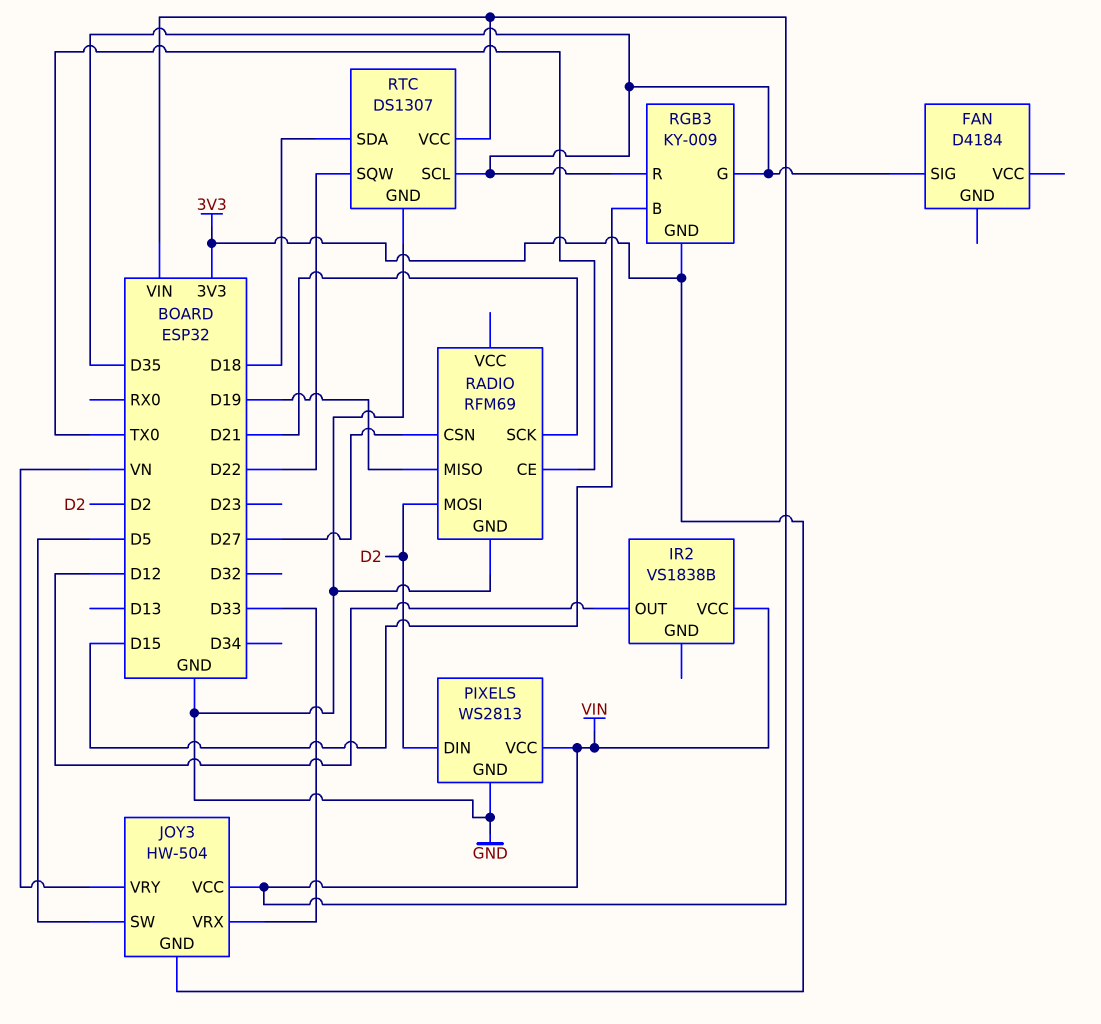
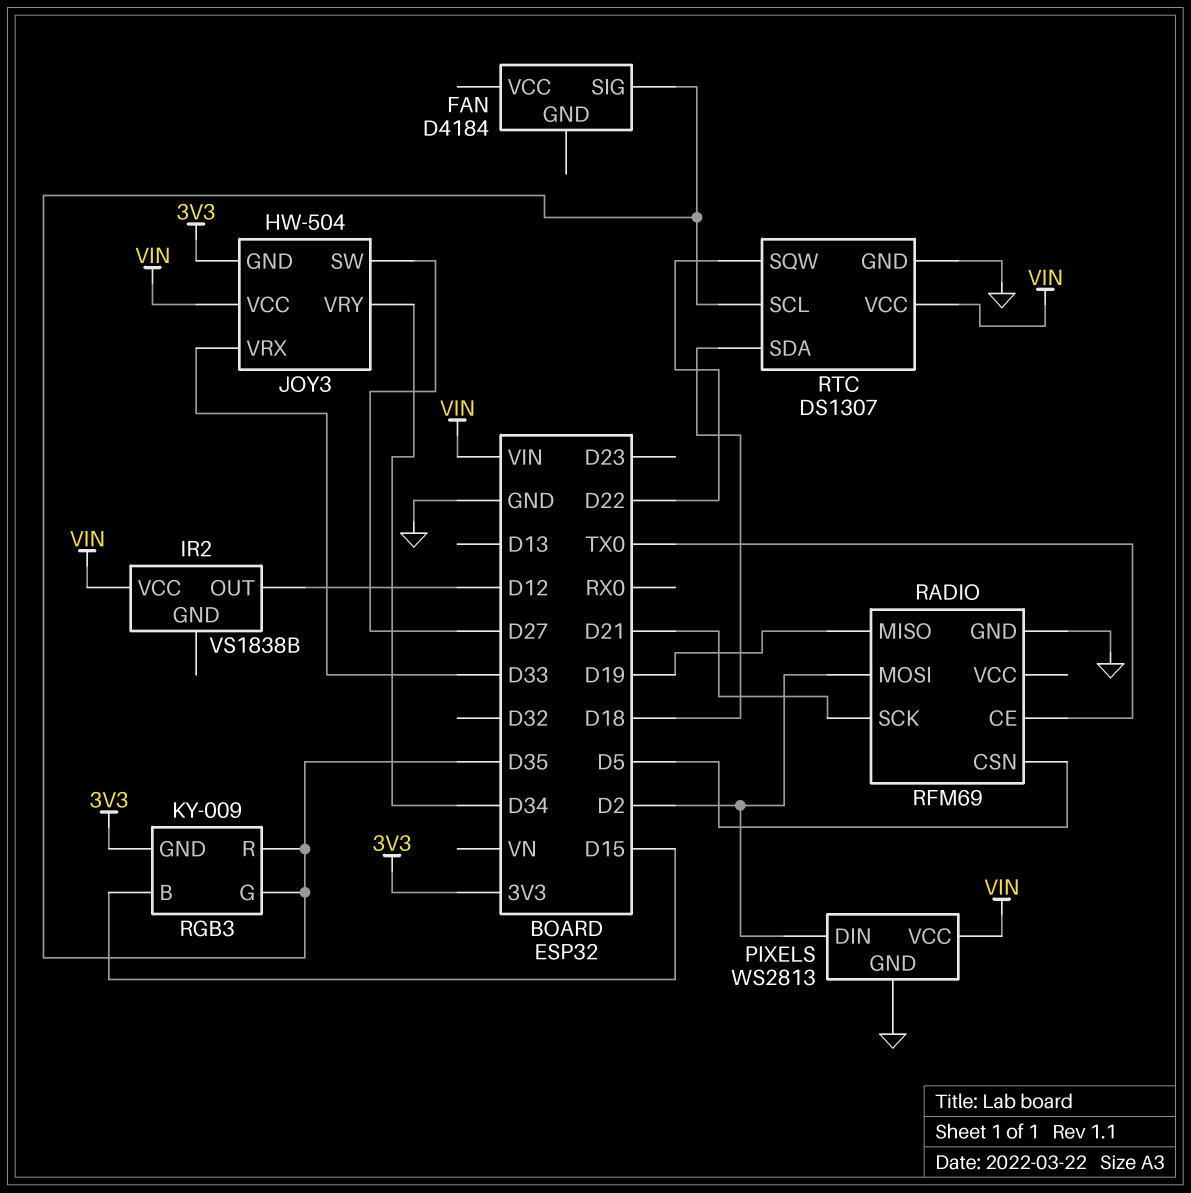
JOY3 pin SW: D5 -> D27
JOY3 pin VRY: VN -> D34
RADIO pin CSN: D27 -> D5

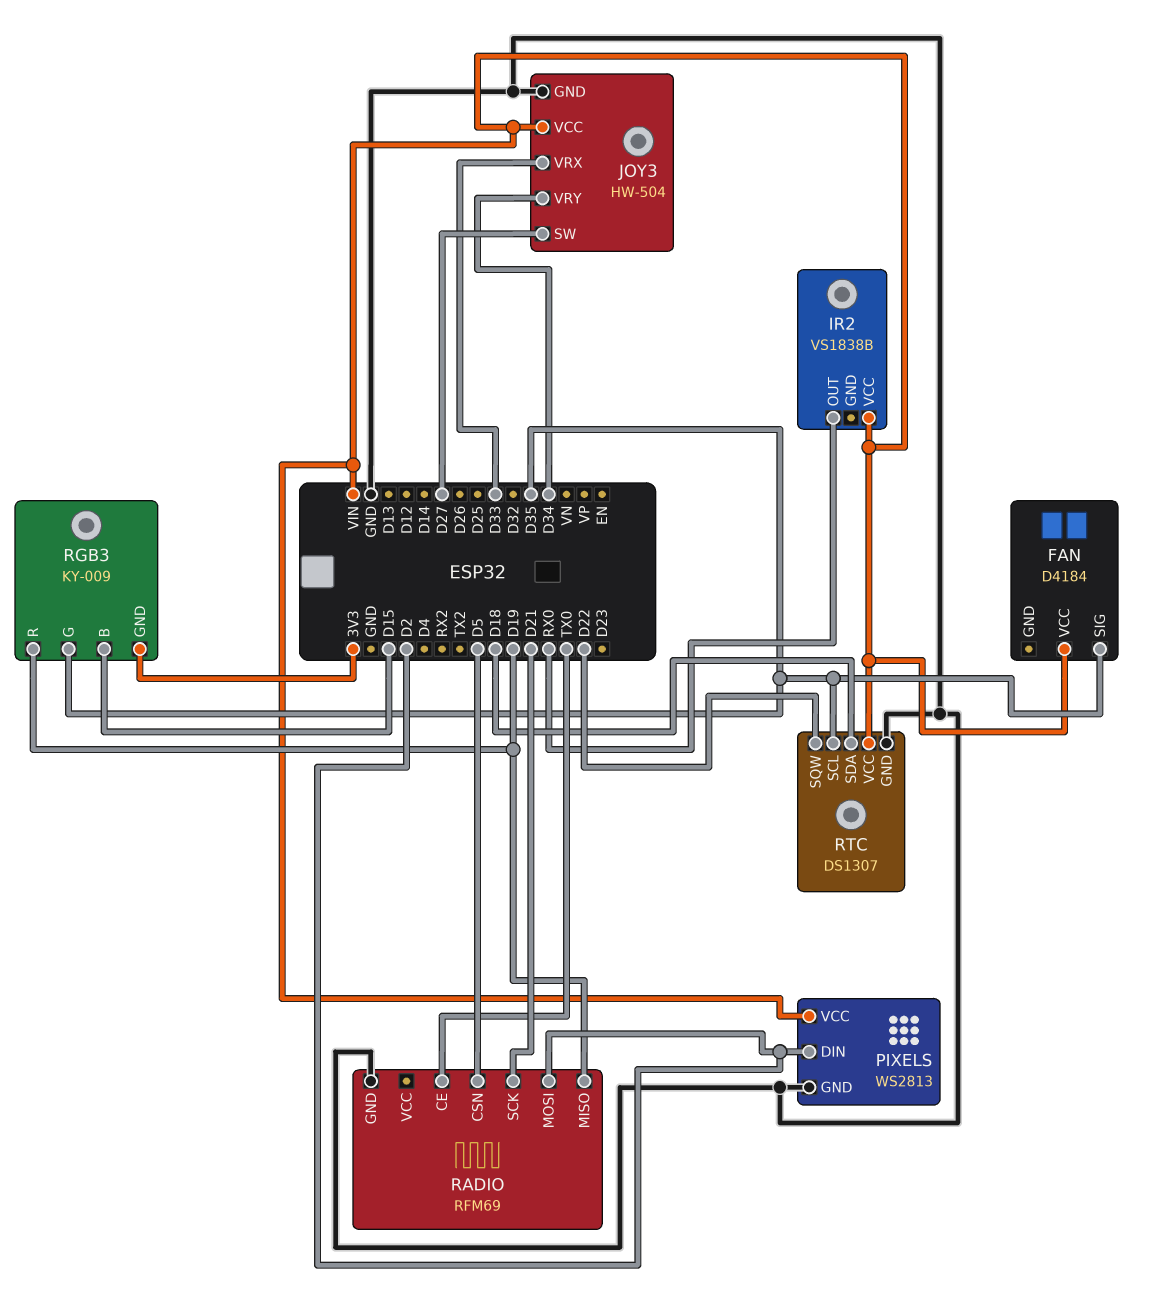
FAN pin VCC: none -> VIN
IR2 pin OUT: D12 -> RX0
JOY3 pin GND: 3V3 -> GND
RGB3 pin R: D35 -> D19

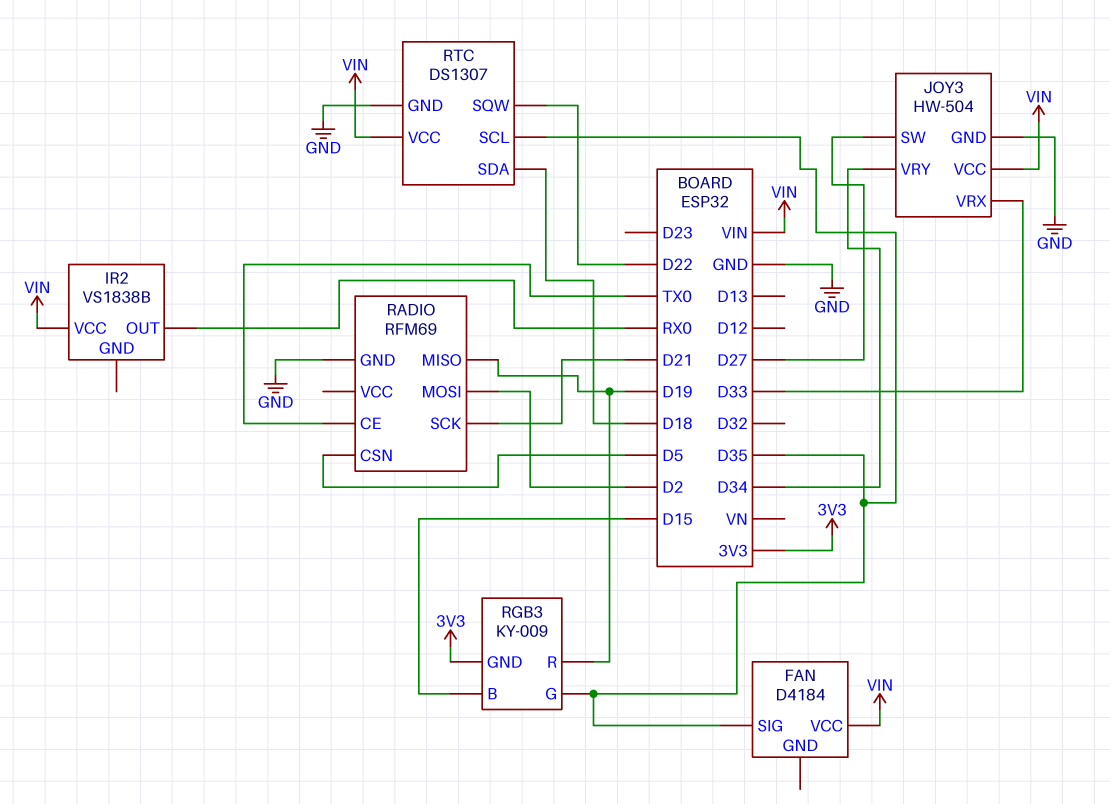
PIXELS: WS2813 -> none
PIXELS pin DIN: D2 -> none
PIXELS pin GND: GND -> none
PIXELS pin VCC: VIN -> none

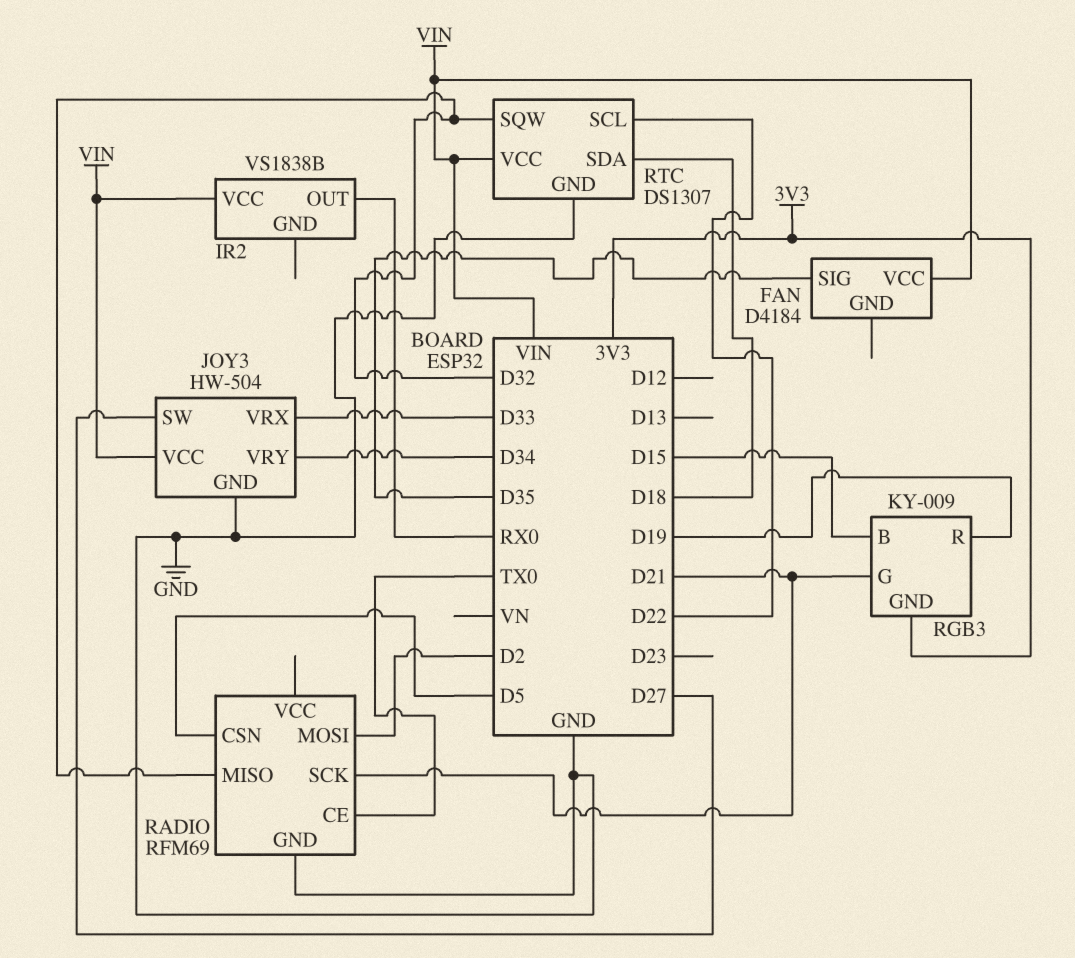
RADIO pin MISO: D19 -> D32
RGB3 pin G: D35 -> D21
RTC pin SCL: D35 -> D22
RTC pin SQW: D22 -> D32

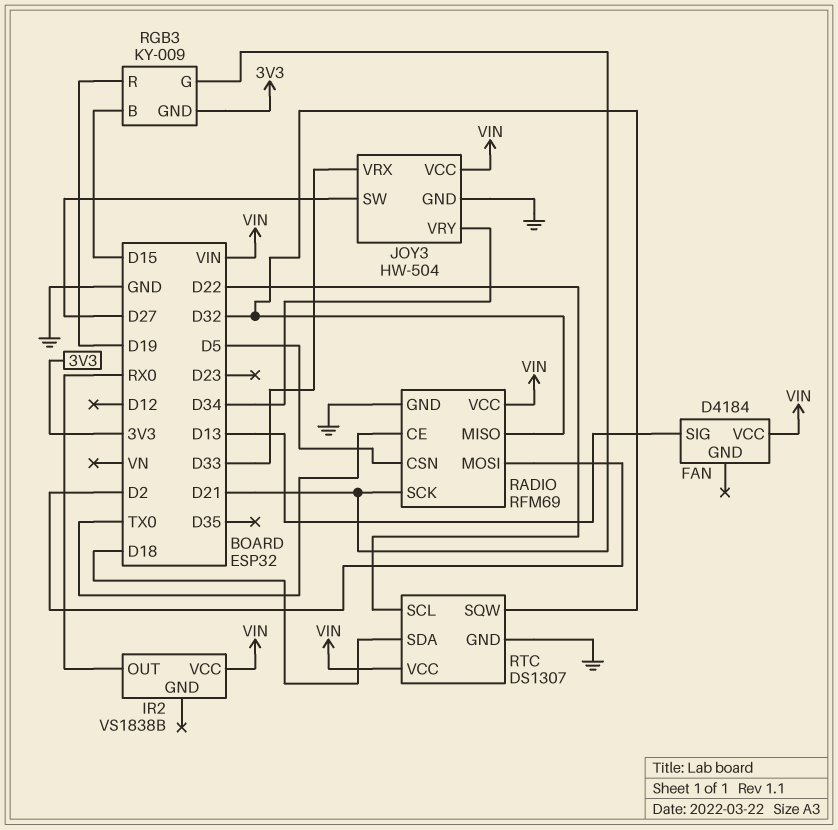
FAN pin SIG: D35 -> D13
RADIO pin VCC: none -> VIN

